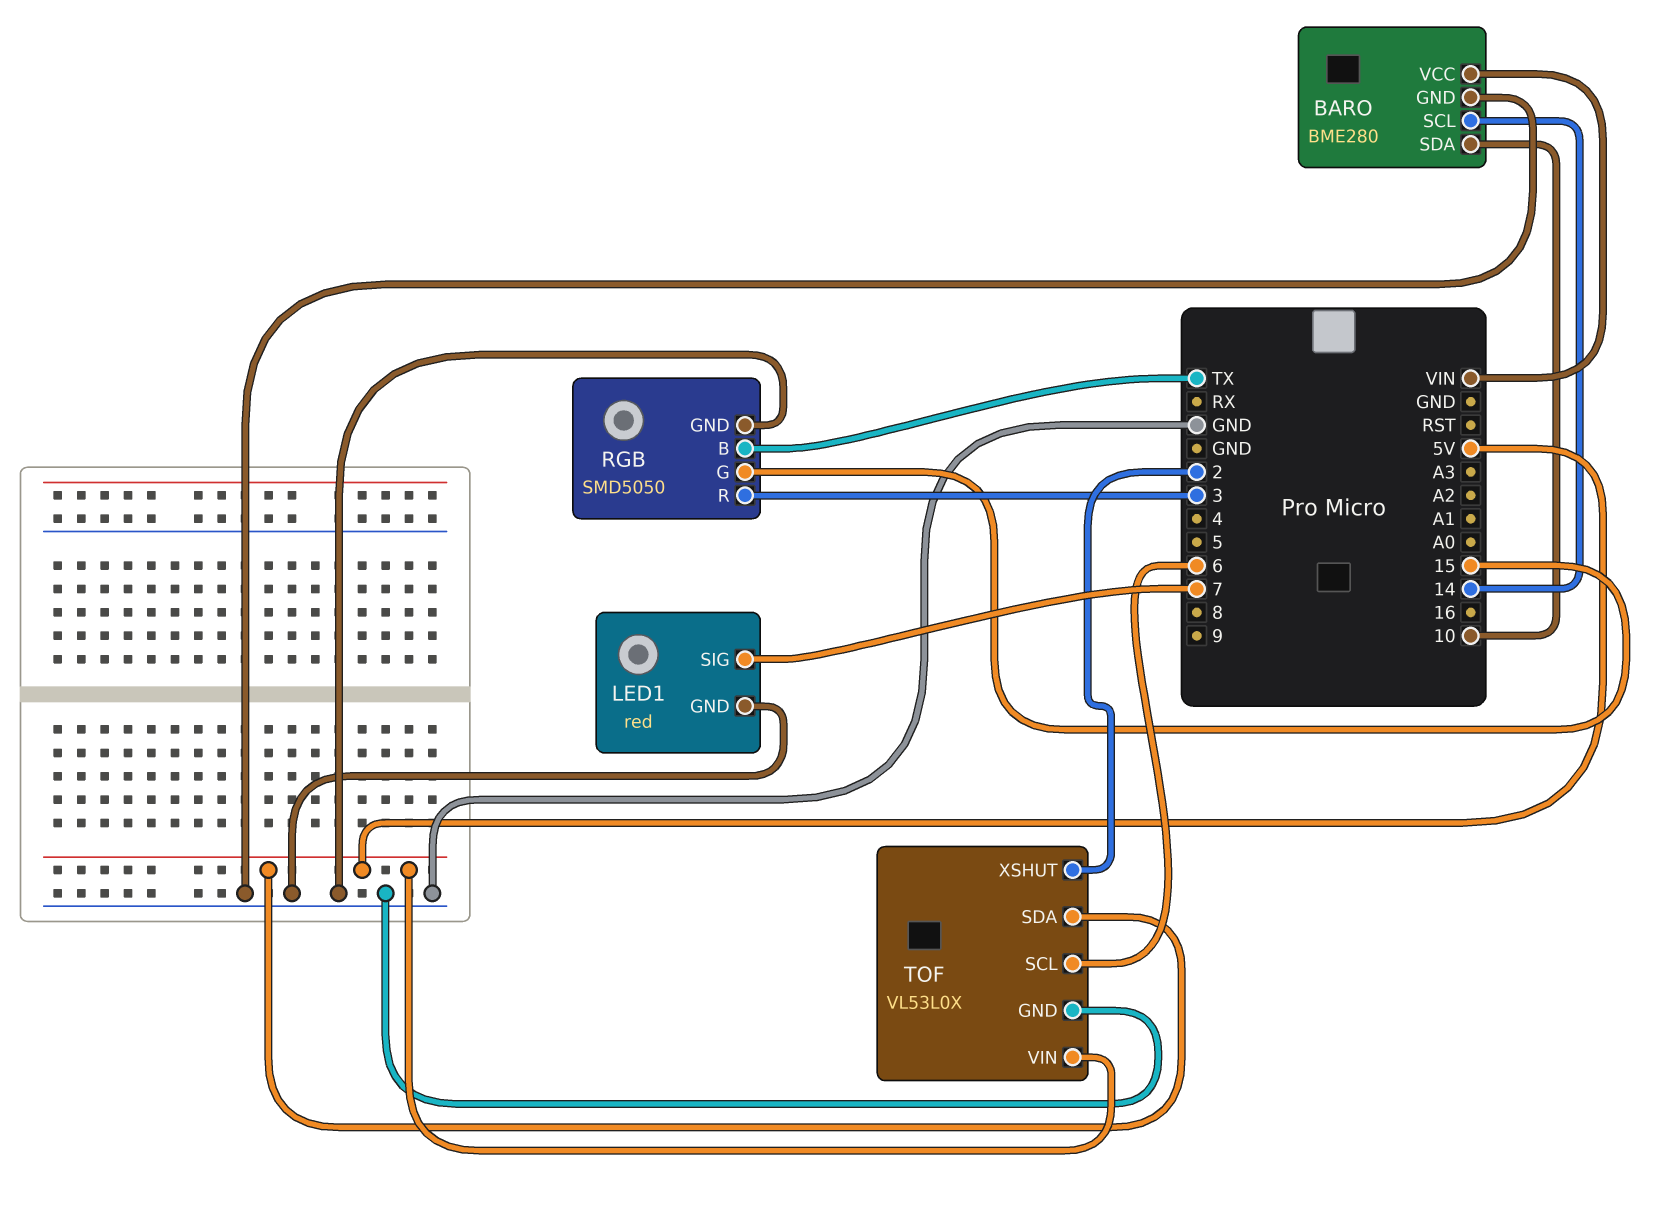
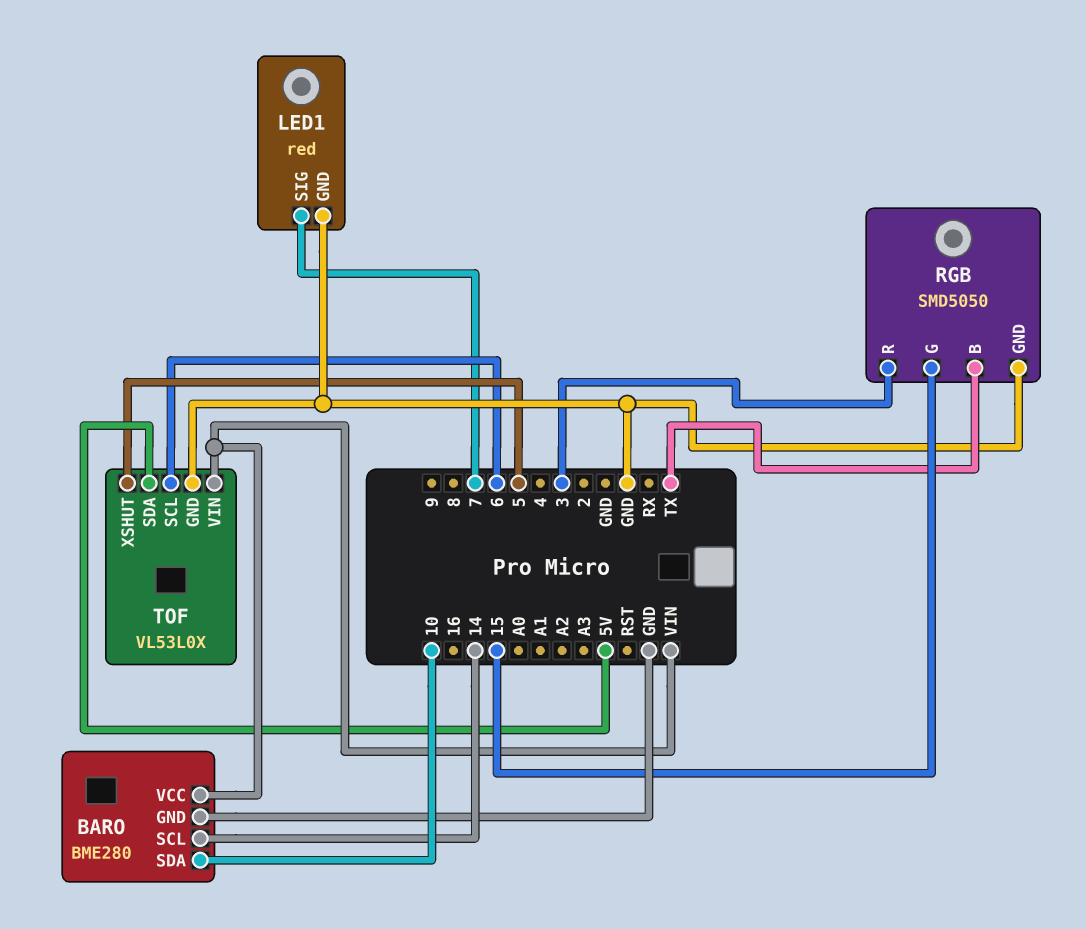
TOF pin VIN: 5V -> VIN
TOF pin XSHUT: 2 -> 5

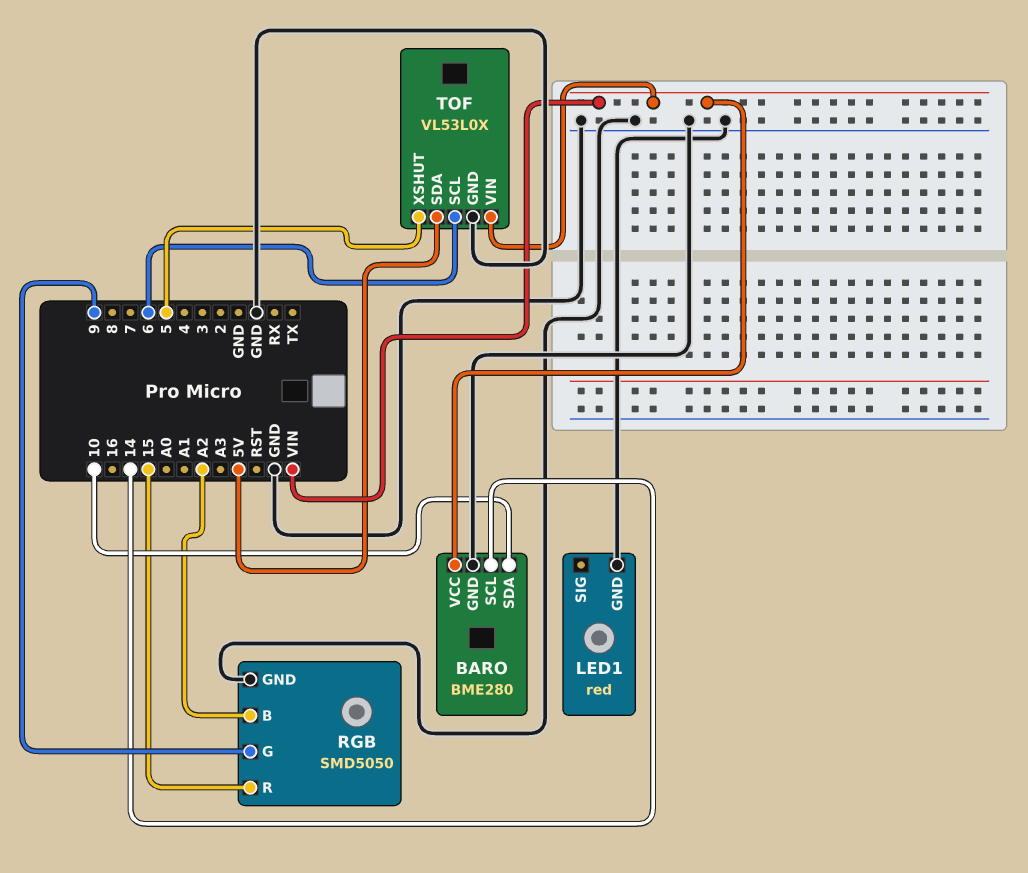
LED1 pin SIG: 7 -> none
RGB pin B: TX -> A2
RGB pin G: 15 -> 9
RGB pin R: 3 -> 15

